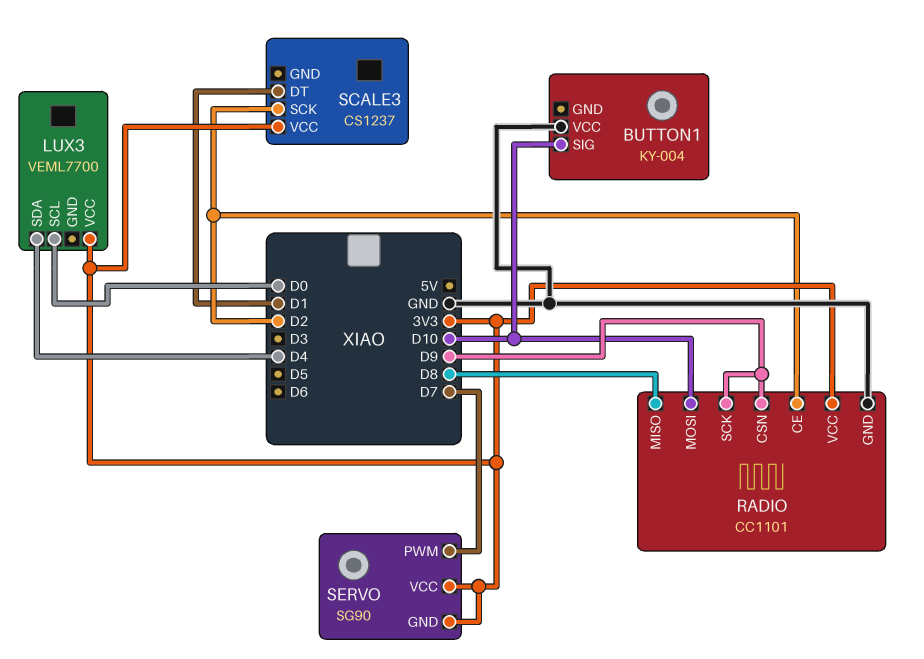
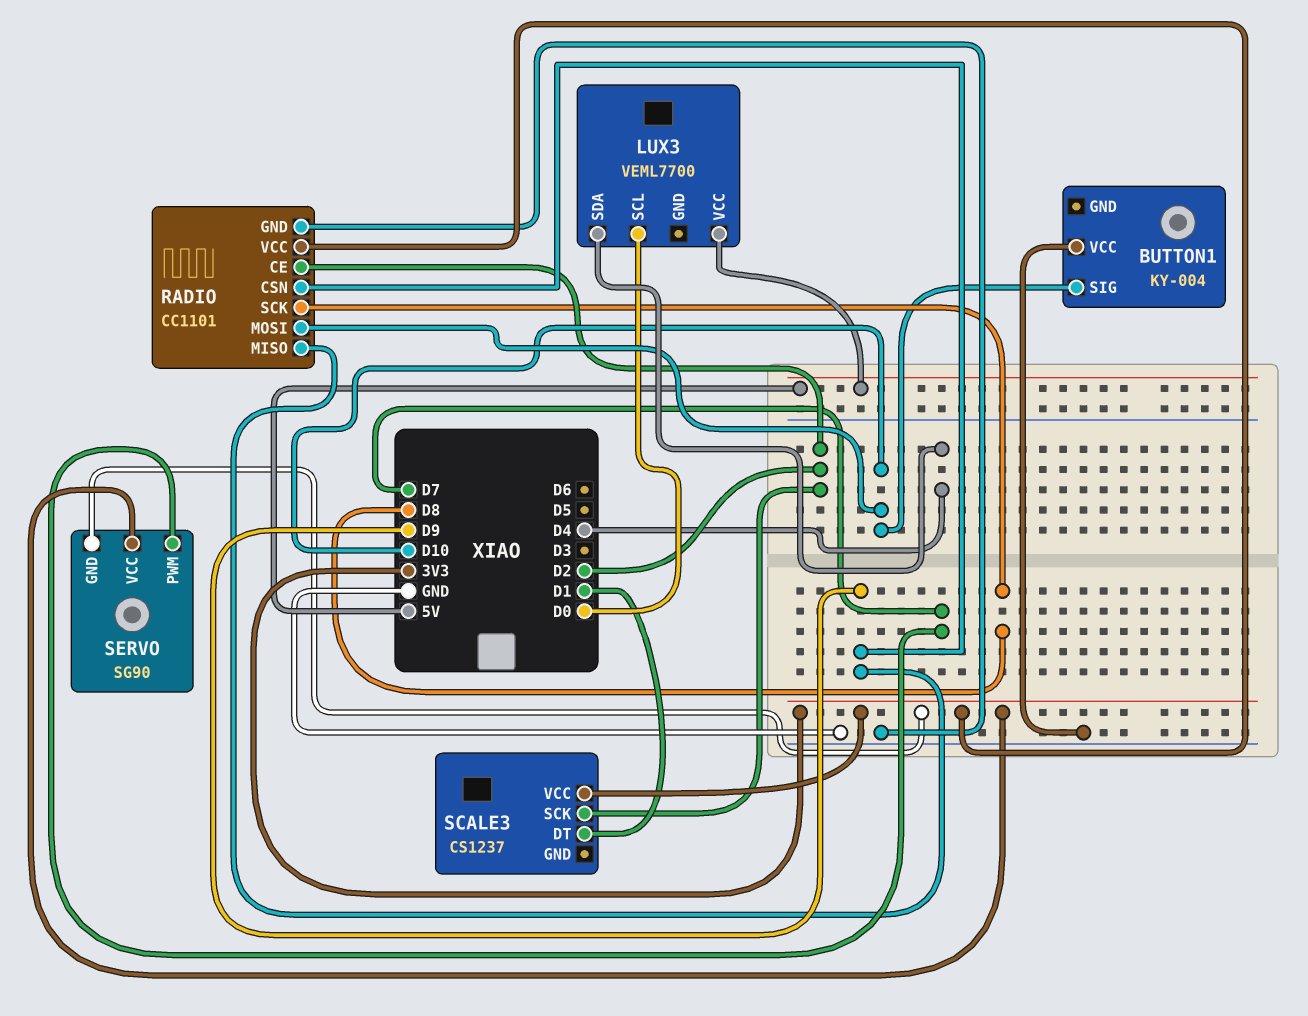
LUX3 pin VCC: 3V3 -> 5V
RADIO pin MISO: D8 -> D9
RADIO pin SCK: D9 -> D8

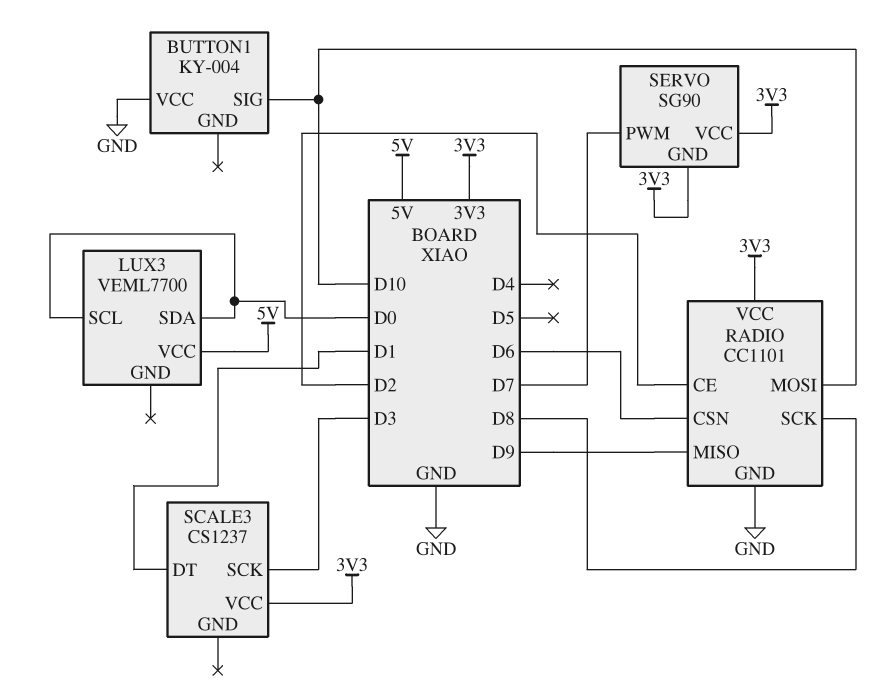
LUX3 pin SDA: D4 -> D0
RADIO pin CSN: D9 -> D6
SCALE3 pin SCK: D2 -> D3

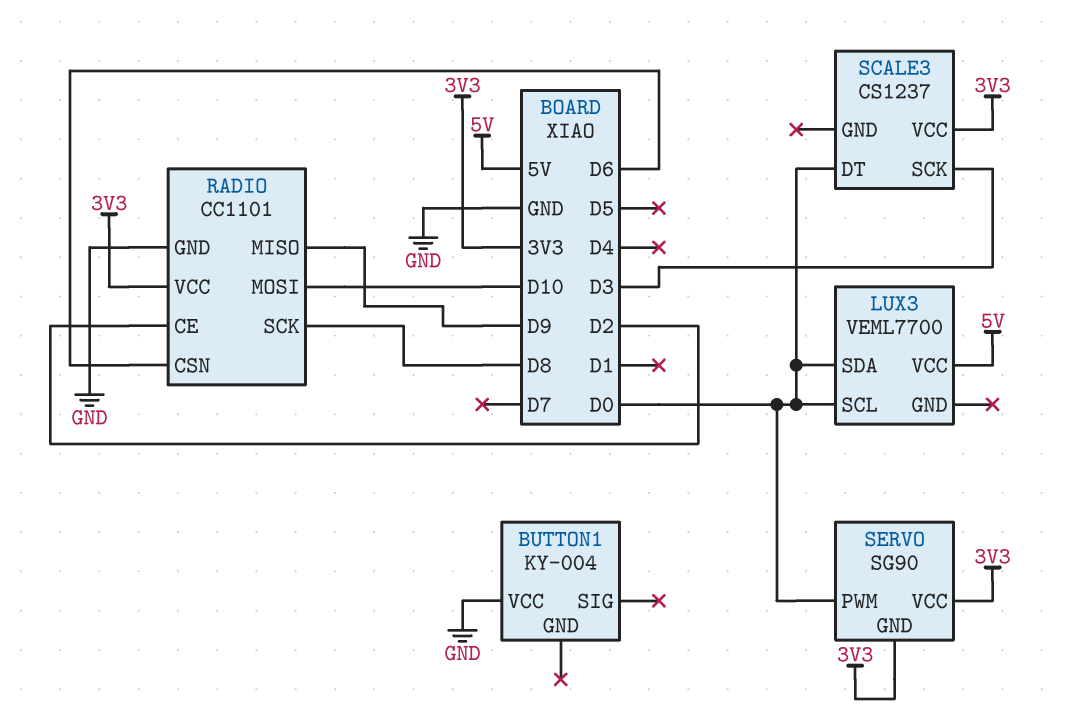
BUTTON1 pin SIG: D10 -> none
SCALE3 pin DT: D1 -> D0
SERVO pin PWM: D7 -> D0

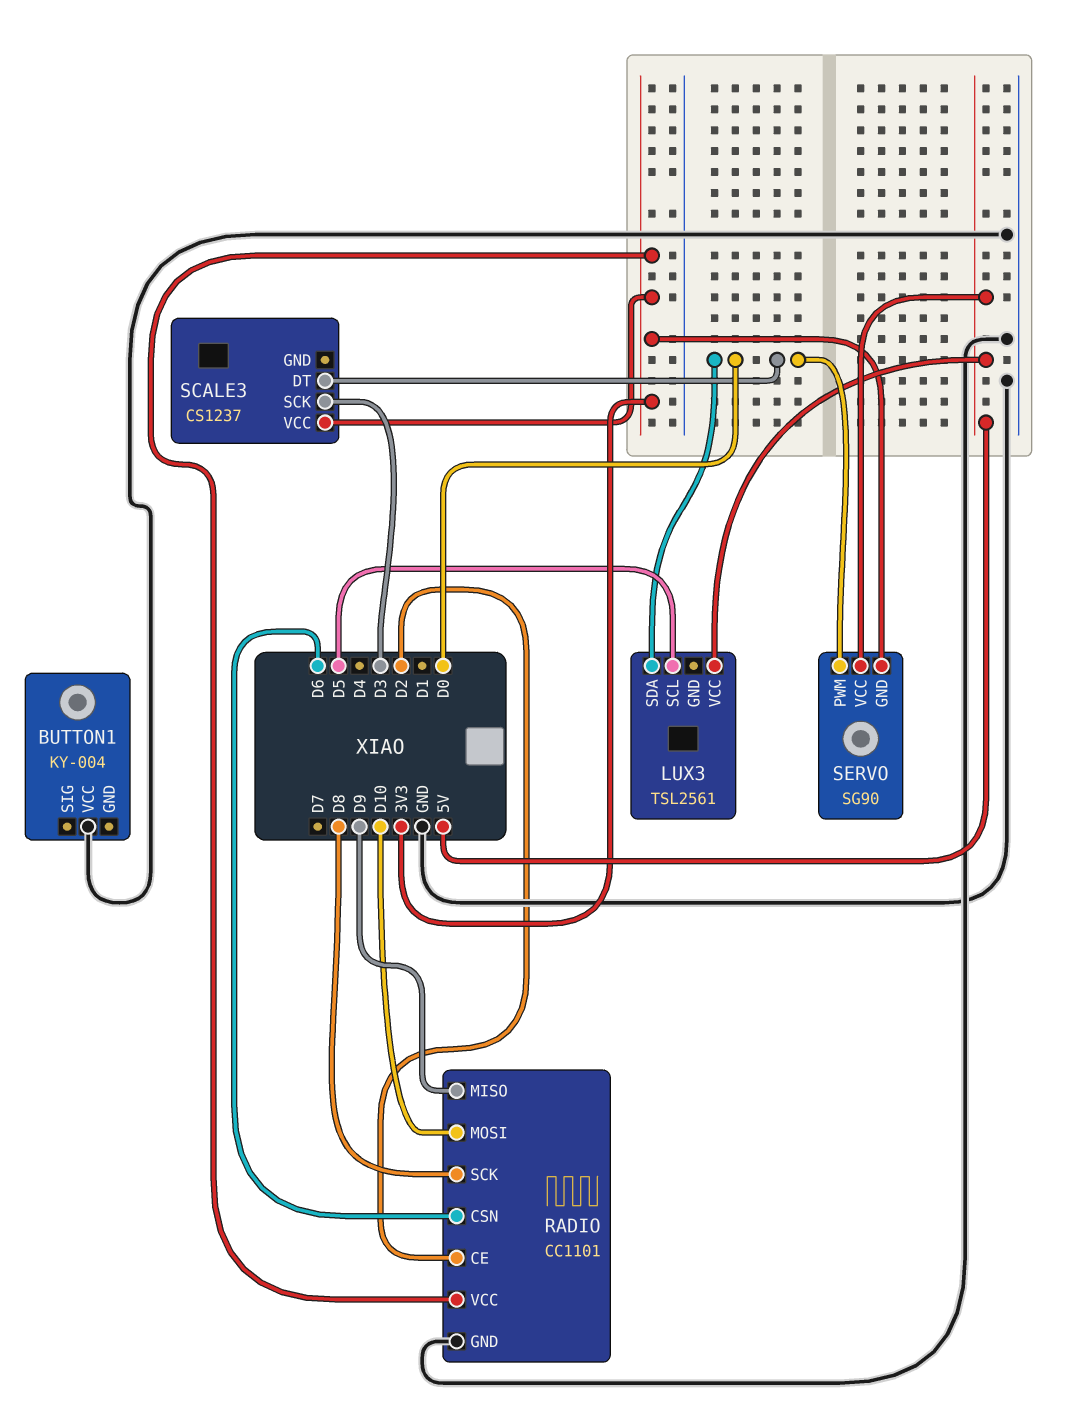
LUX3: VEML7700 -> TSL2561
LUX3 pin SCL: D0 -> D5
SERVO pin VCC: 3V3 -> 5V

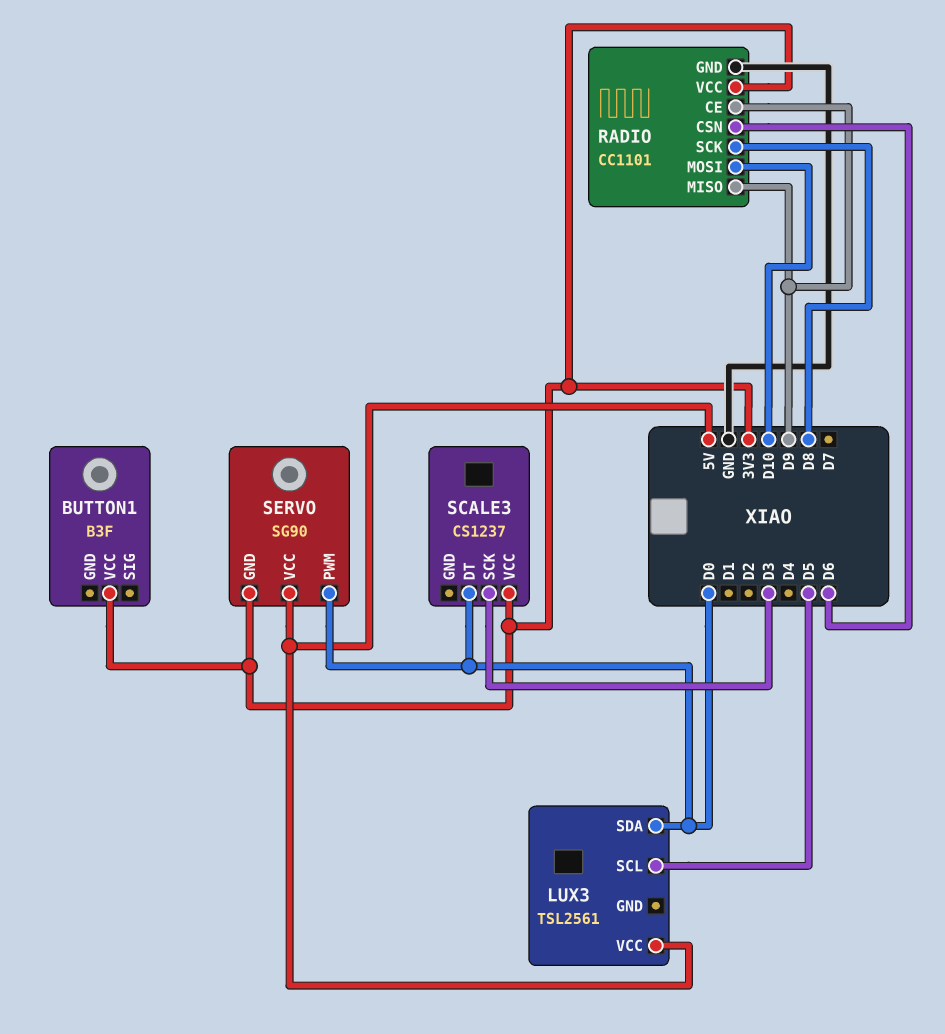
BUTTON1: KY-004 -> B3F
BUTTON1 pin VCC: GND -> 3V3
RADIO pin CE: D2 -> D9

